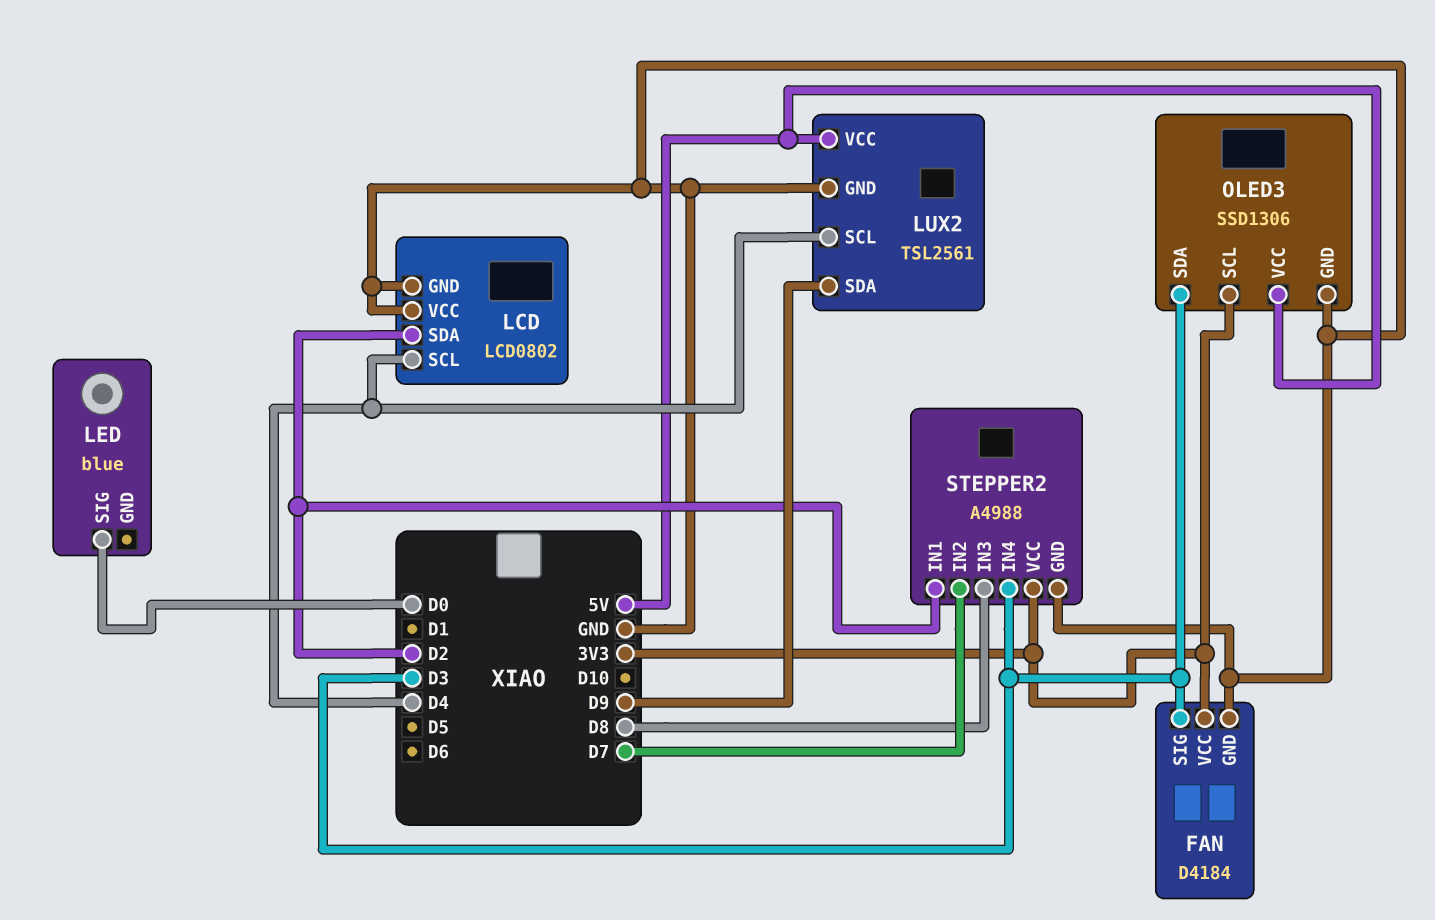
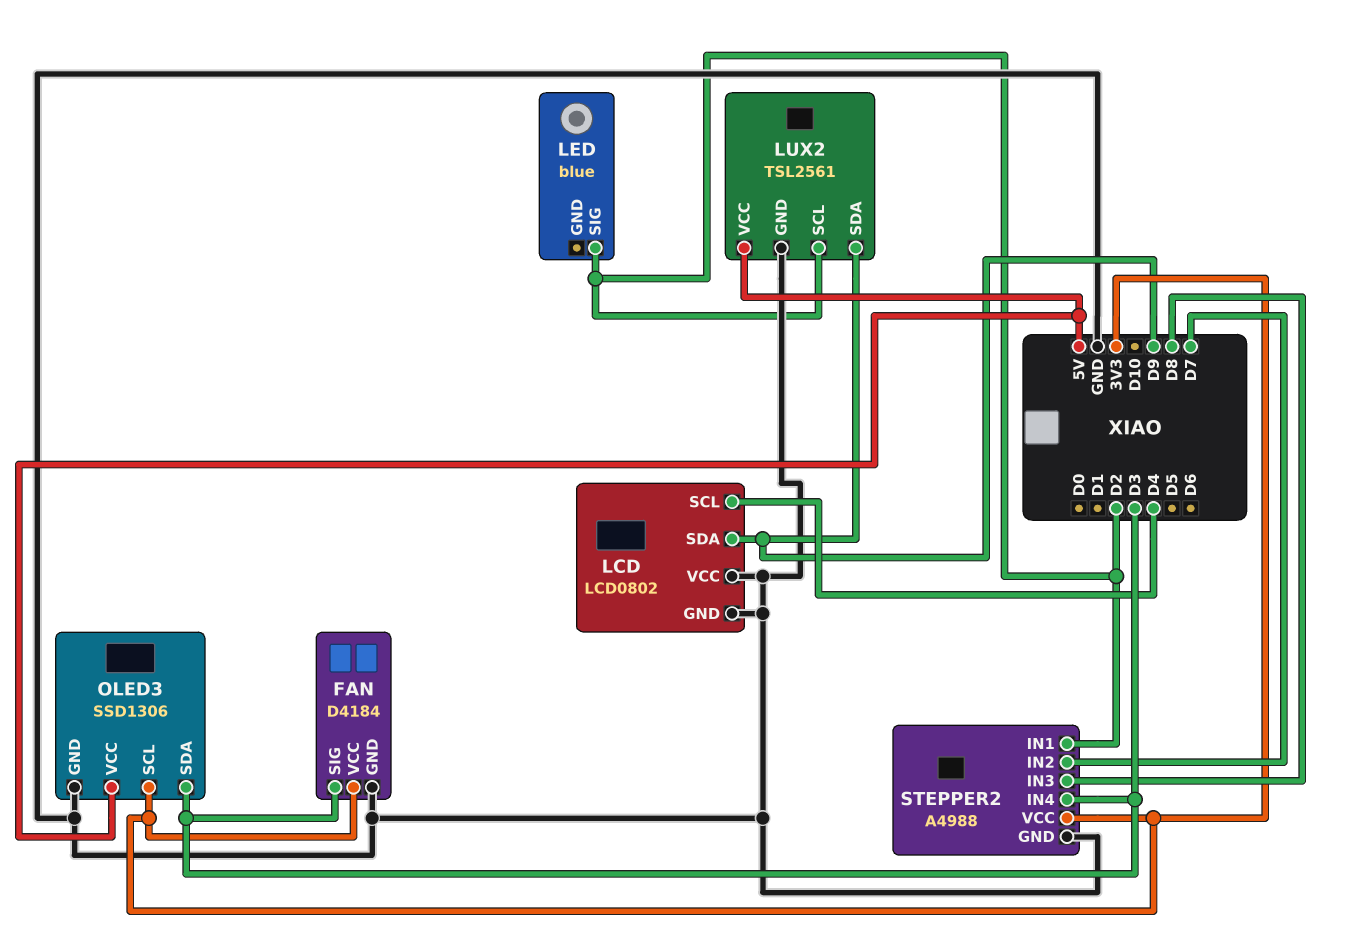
LCD pin SDA: D2 -> D9
LED pin SIG: D0 -> D2
LUX2 pin SCL: D4 -> D2

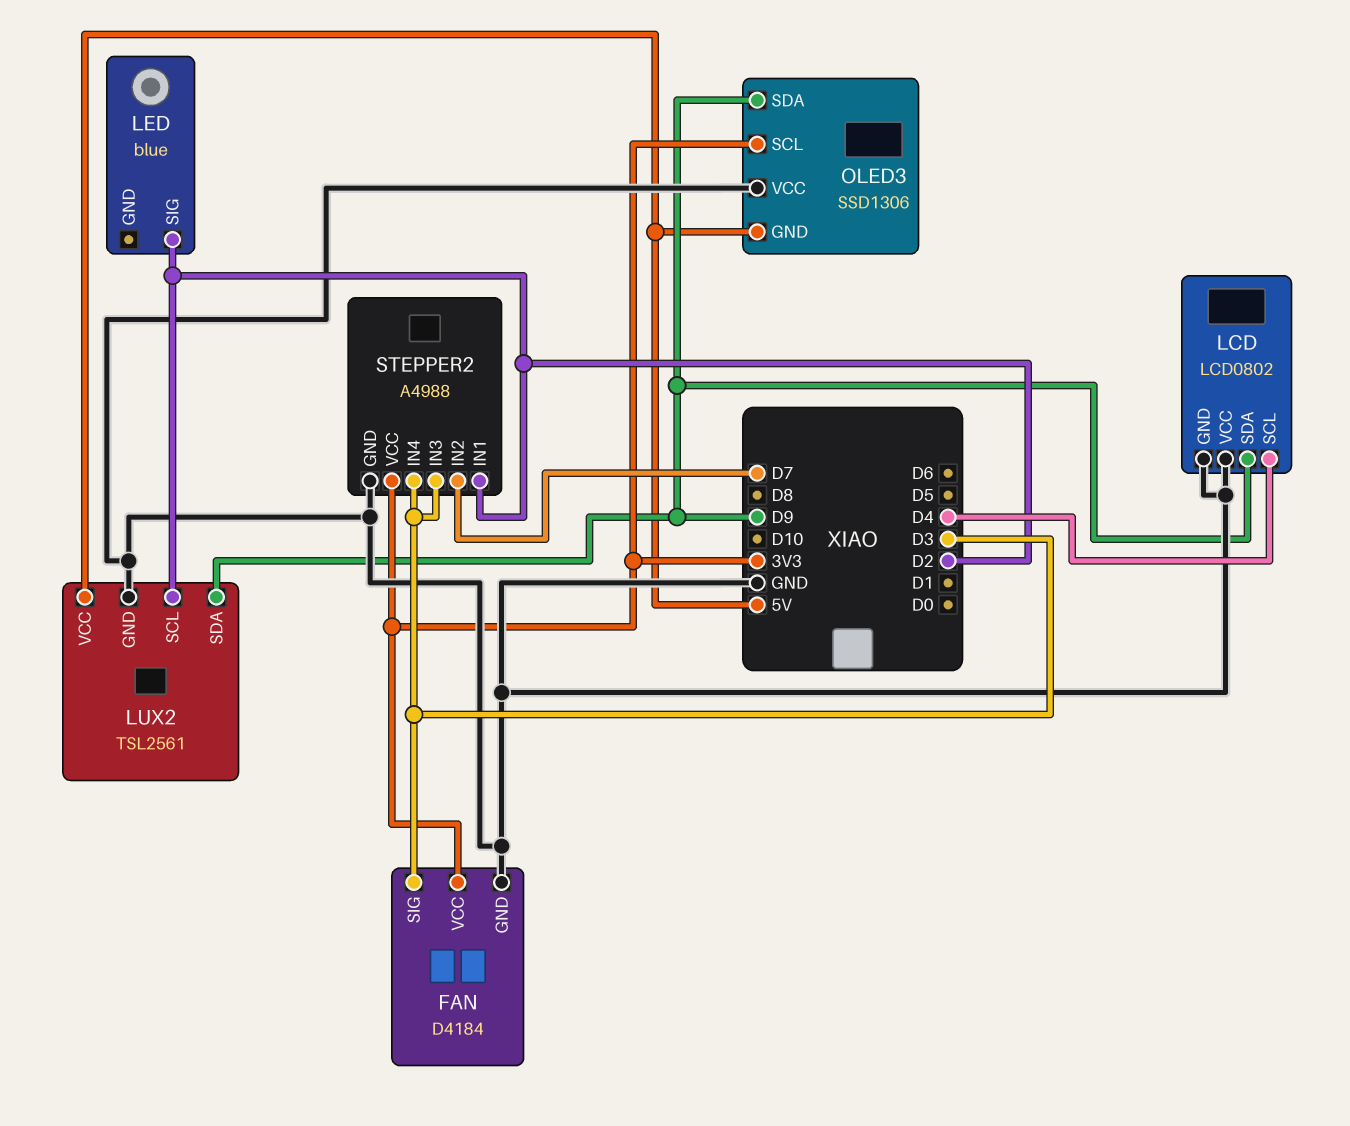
OLED3 pin GND: GND -> 5V
OLED3 pin SDA: D3 -> D9
OLED3 pin VCC: 5V -> GND
STEPPER2 pin IN3: D8 -> D3

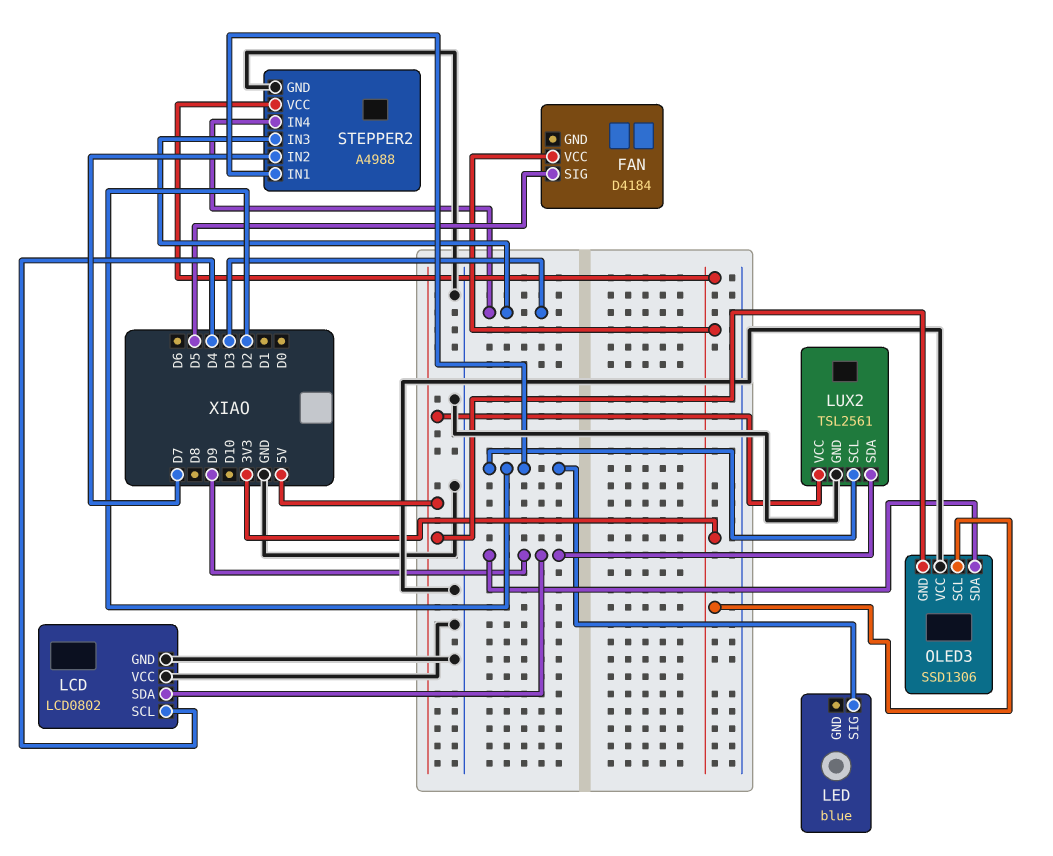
FAN pin GND: GND -> none
FAN pin SIG: D3 -> D5

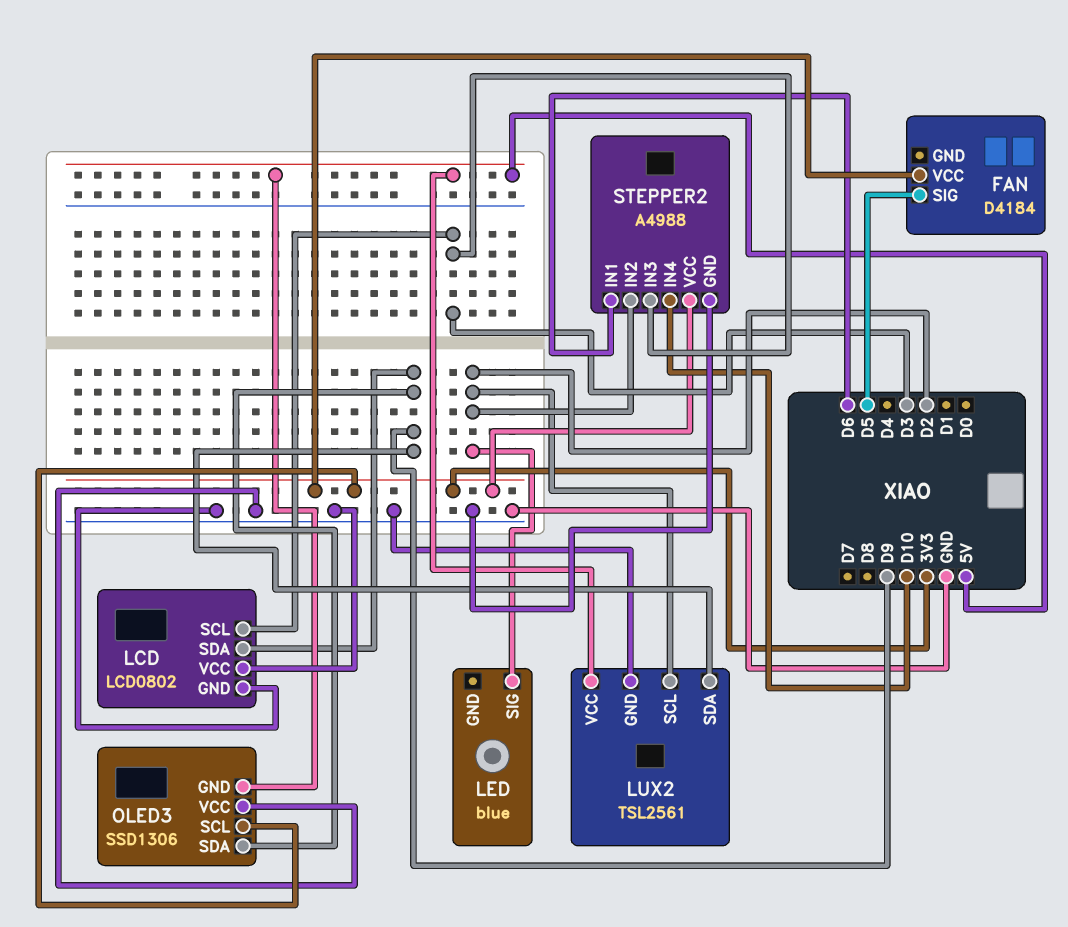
LCD pin SCL: D4 -> D3
STEPPER2 pin IN1: D2 -> D6
STEPPER2 pin IN2: D7 -> D2
STEPPER2 pin IN4: D3 -> D10

